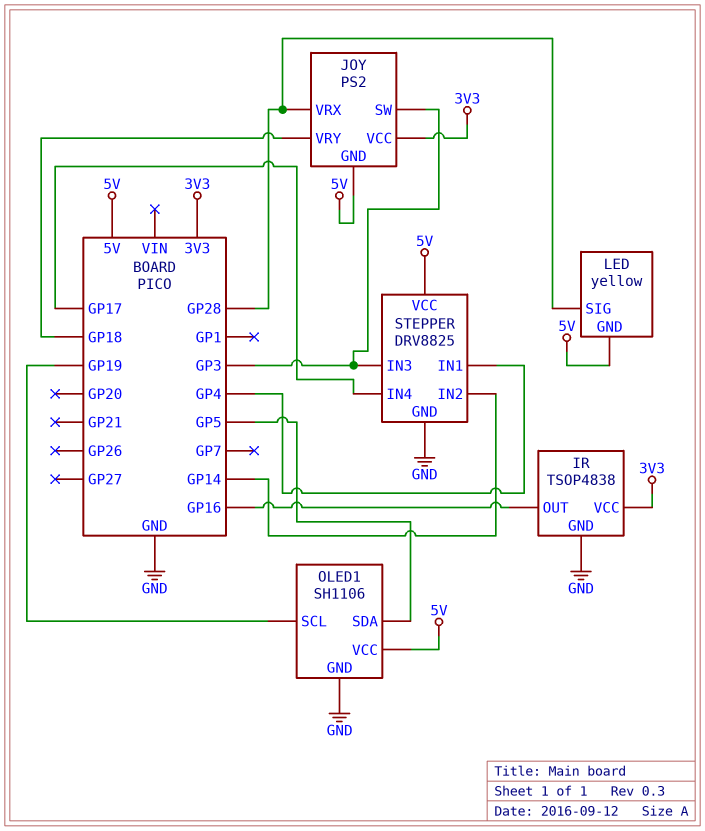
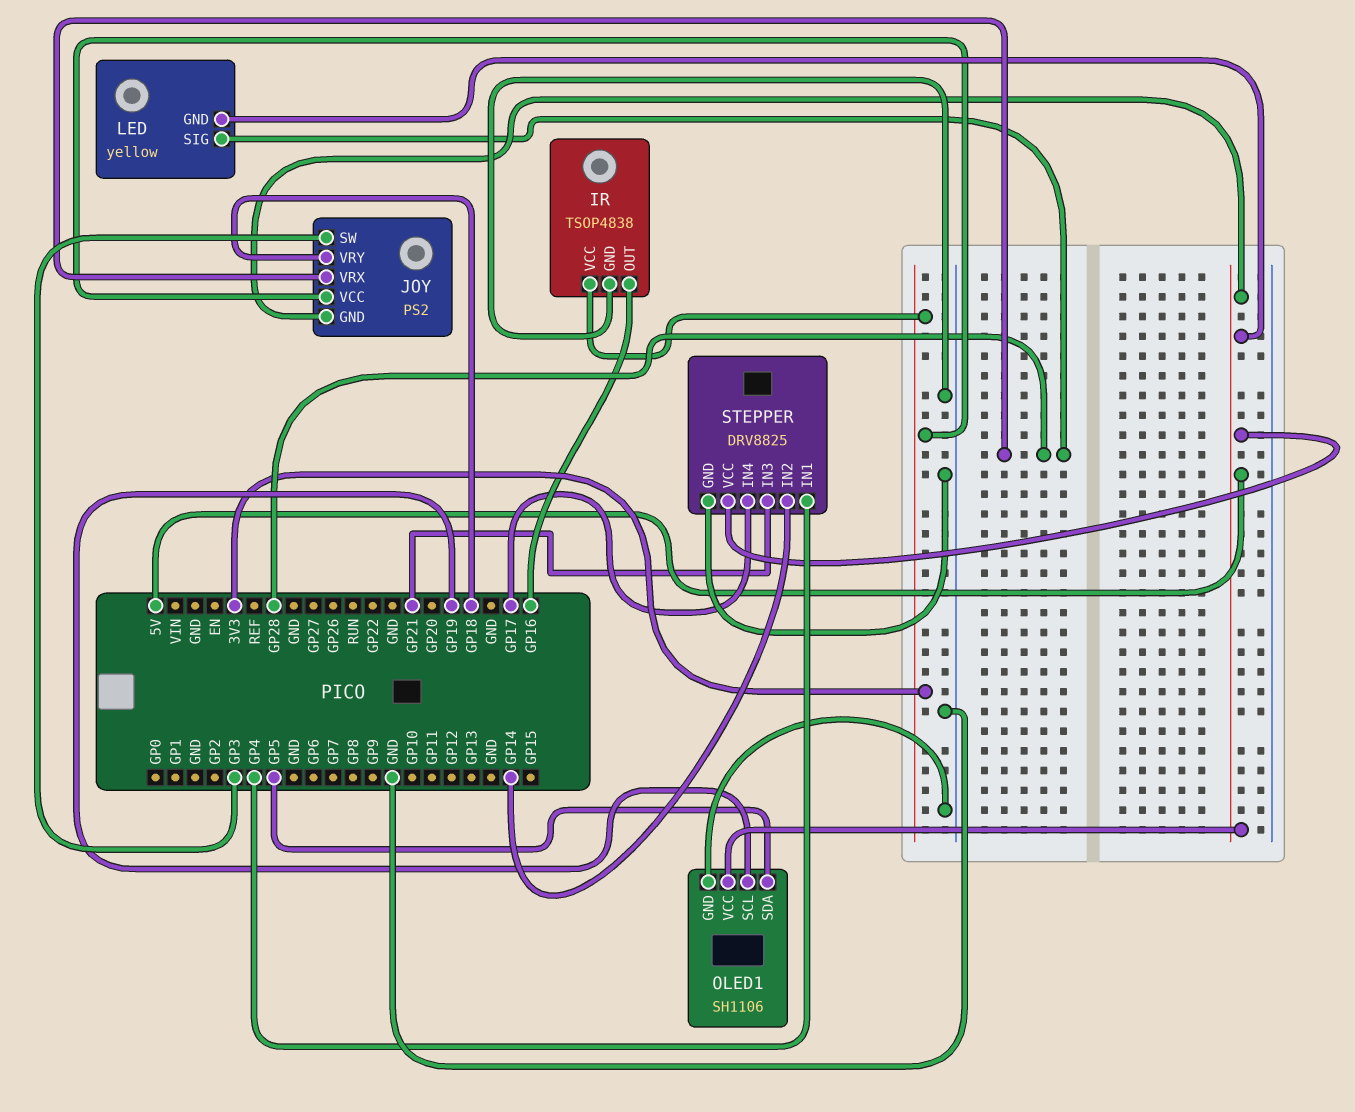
STEPPER pin IN3: GP3 -> GP21

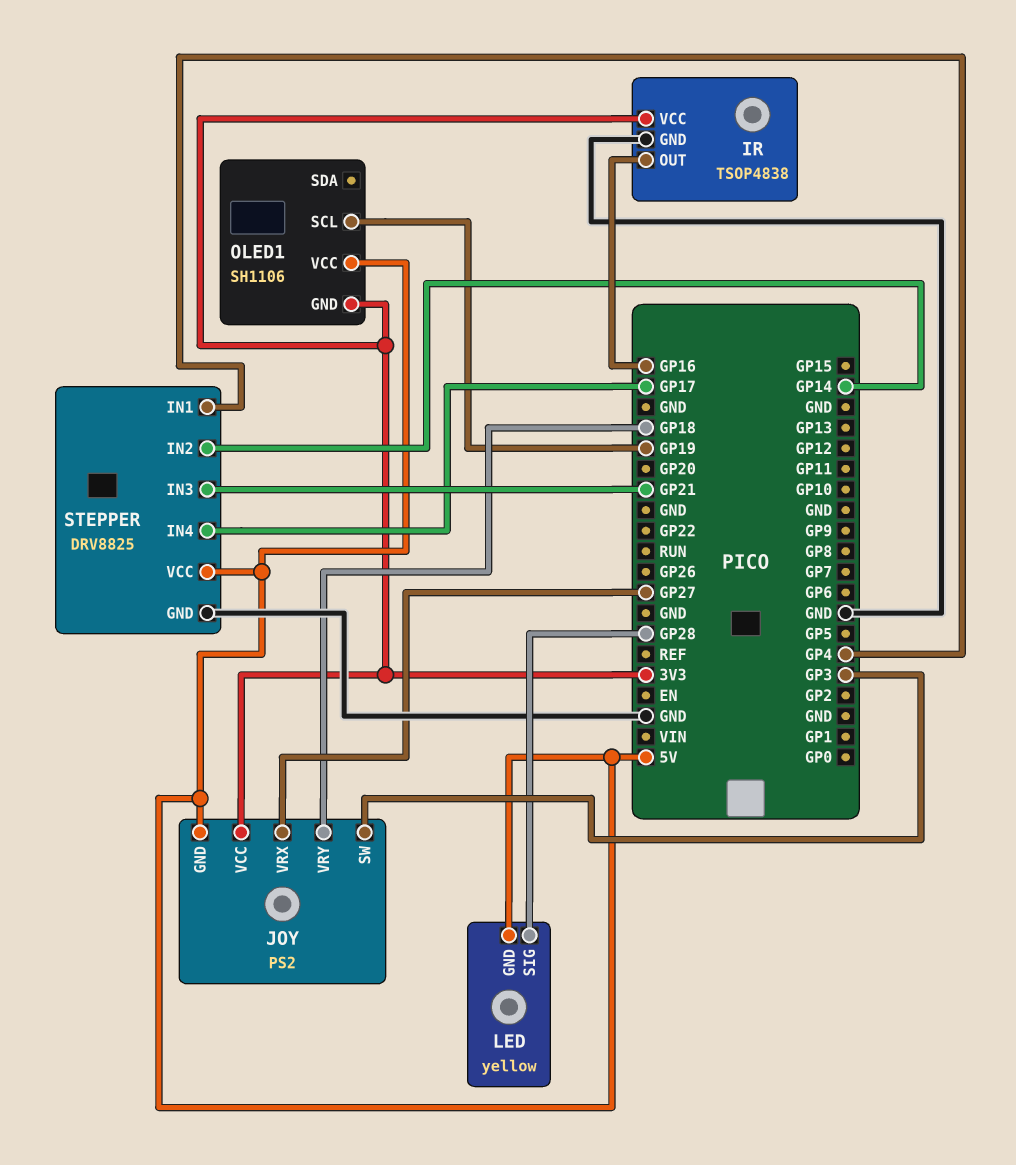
JOY pin VRX: GP28 -> GP27
OLED1 pin GND: GND -> 3V3
OLED1 pin SDA: GP5 -> none

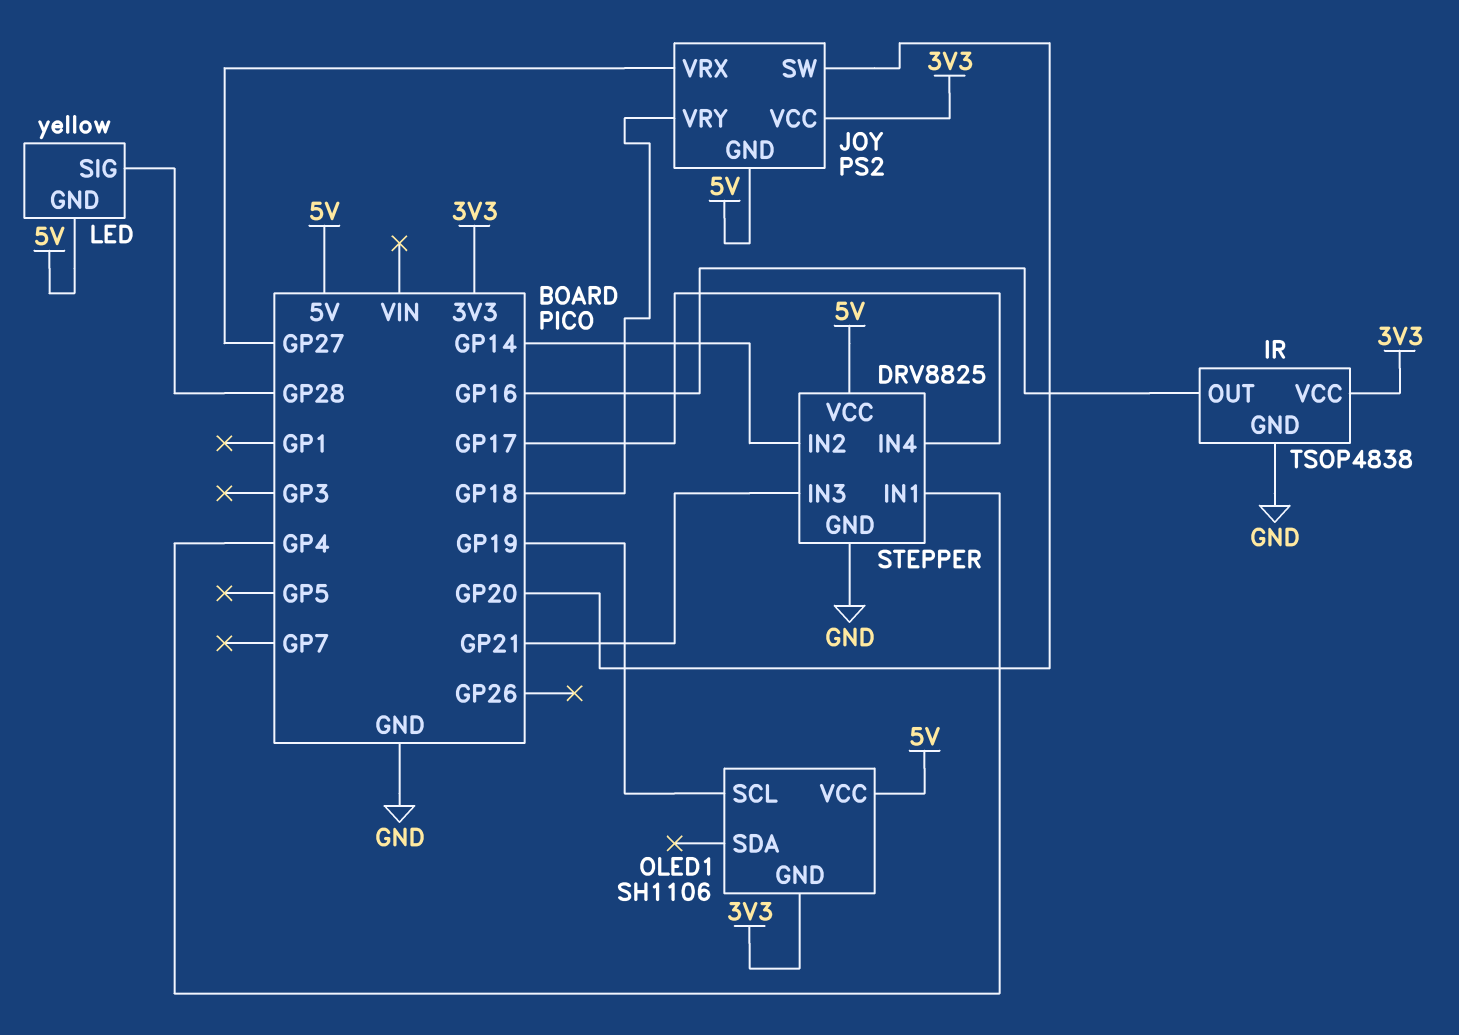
JOY pin SW: GP3 -> GP20

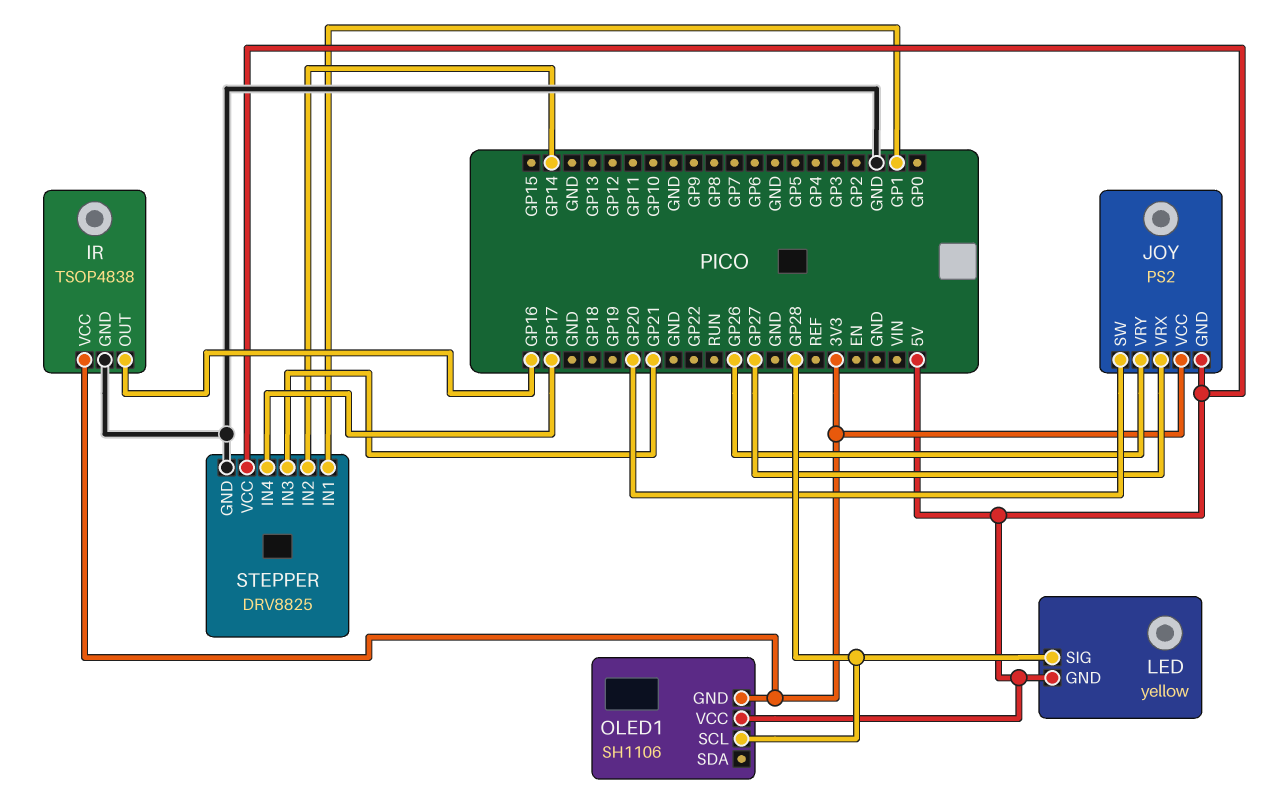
JOY pin VRY: GP18 -> GP26
OLED1 pin SCL: GP19 -> GP28
STEPPER pin IN1: GP4 -> GP1

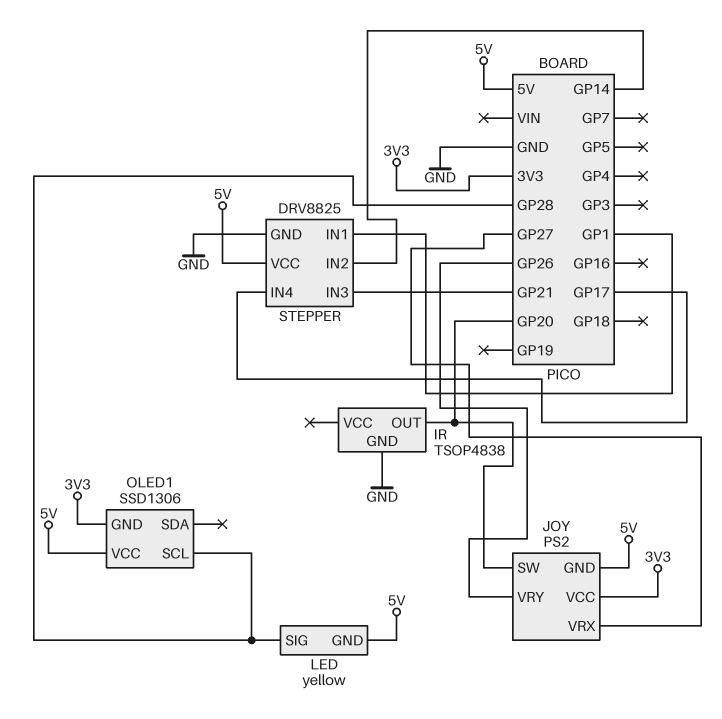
IR pin OUT: GP16 -> GP20
IR pin VCC: 3V3 -> none
OLED1: SH1106 -> SSD1306

